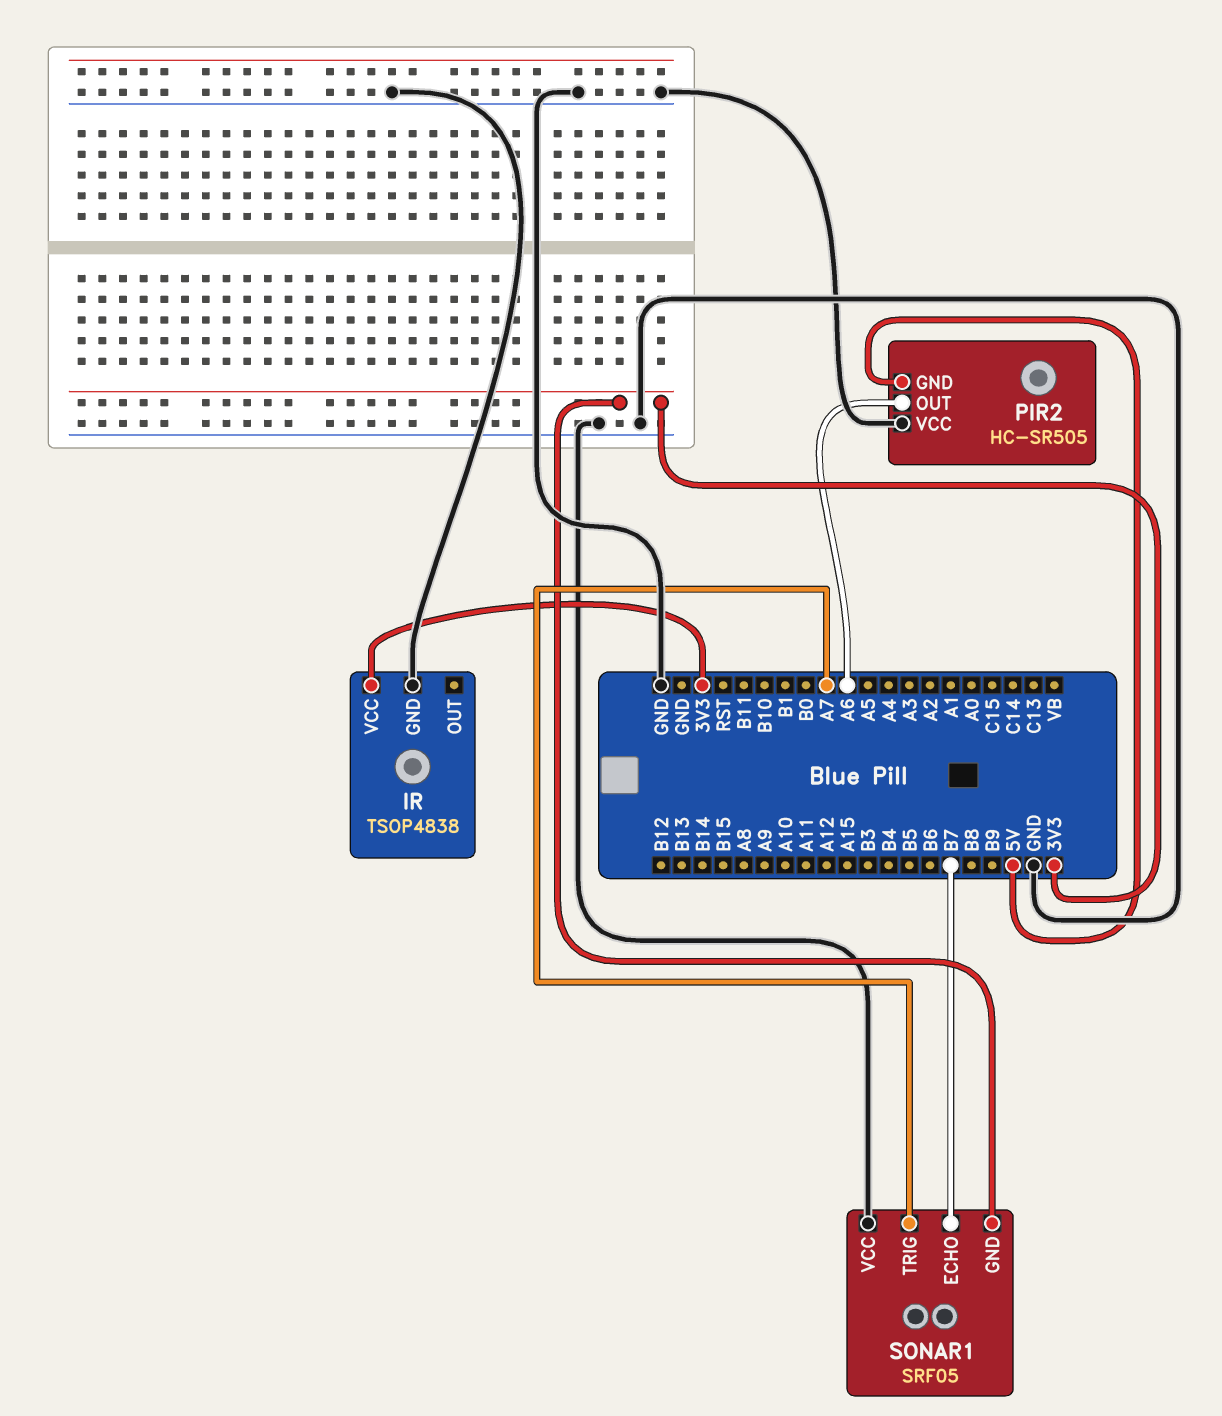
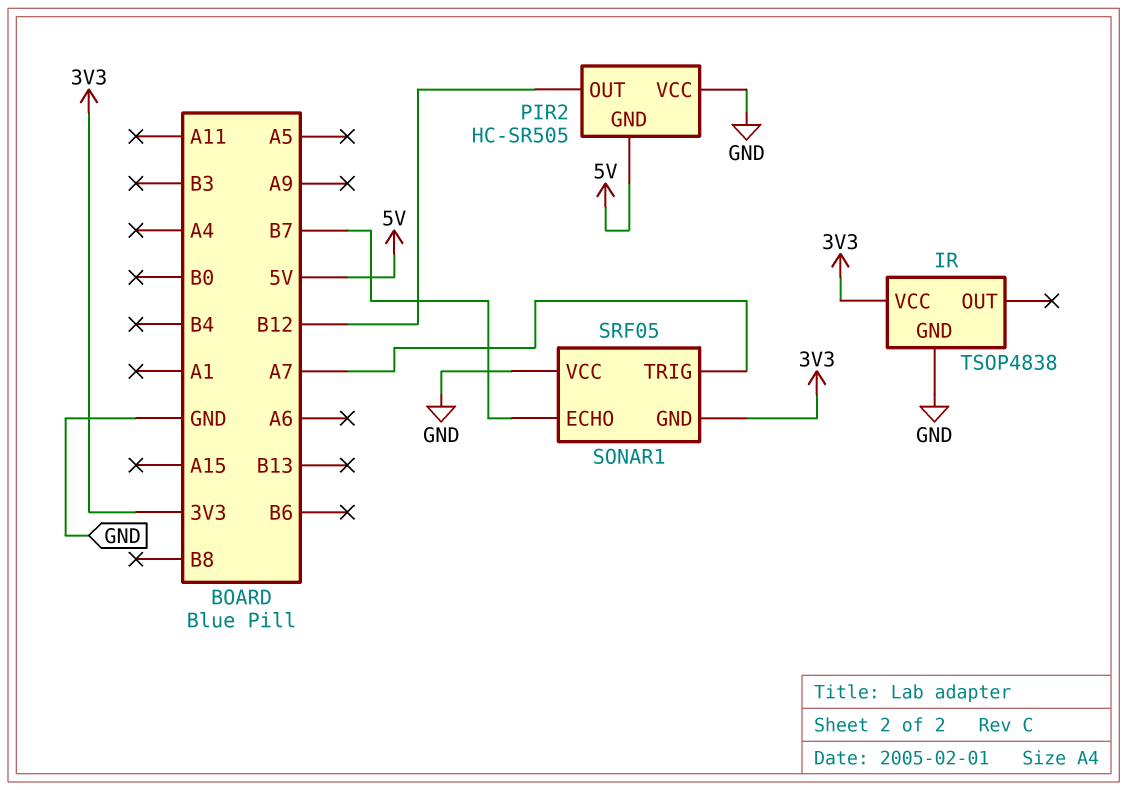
PIR2 pin OUT: A6 -> B12

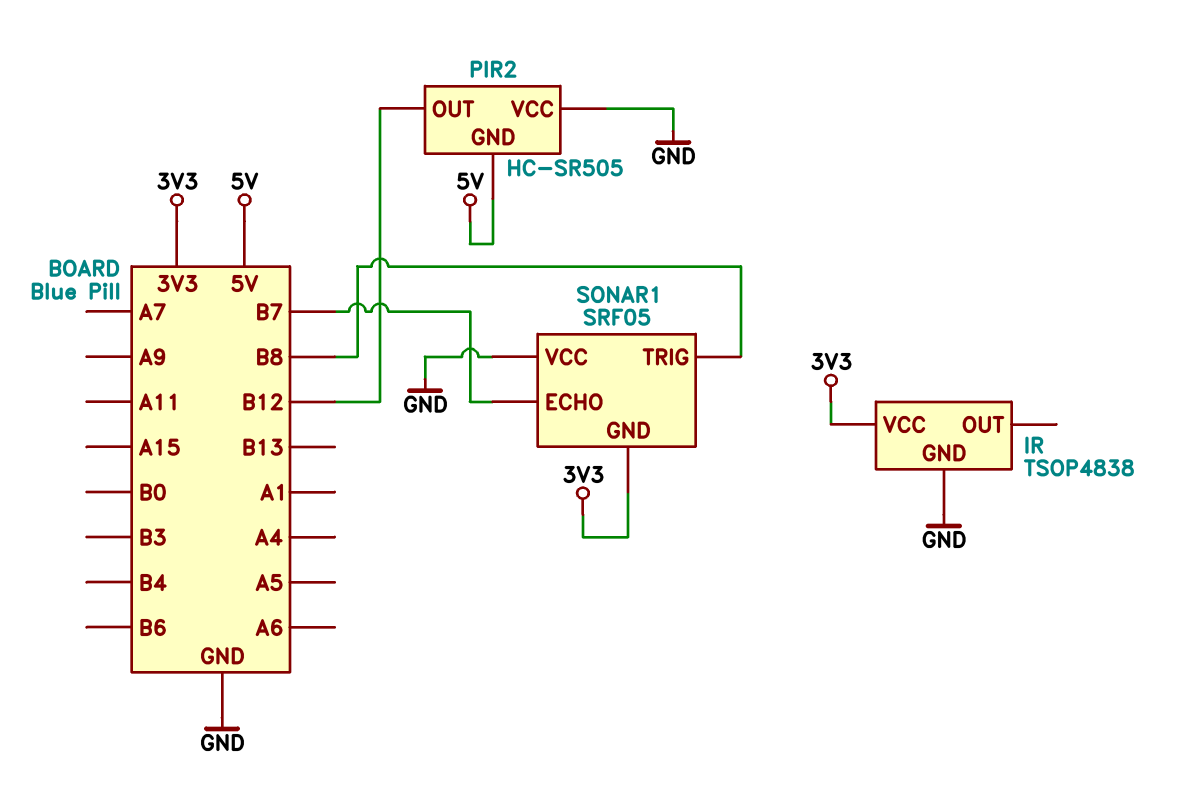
SONAR1 pin TRIG: A7 -> B8

